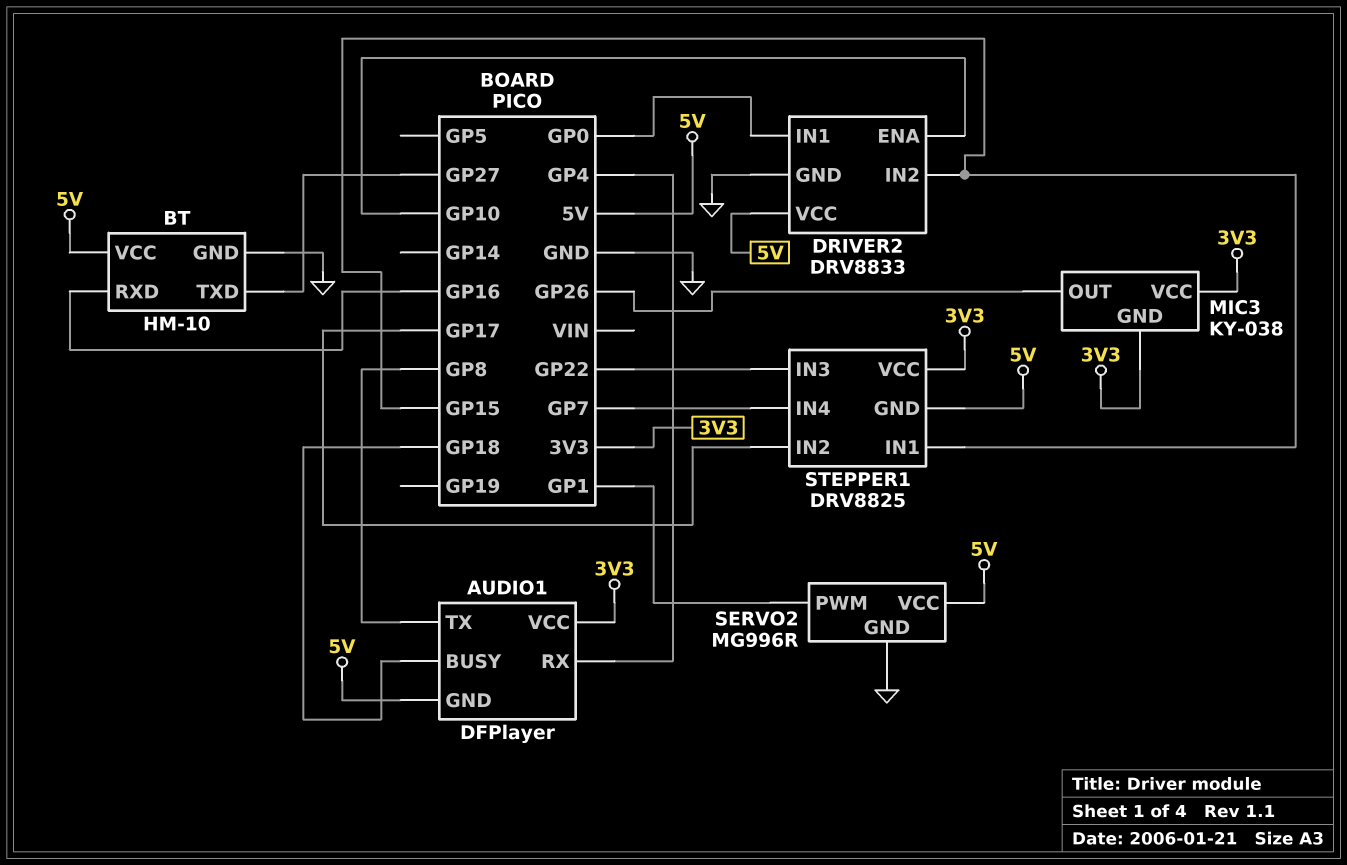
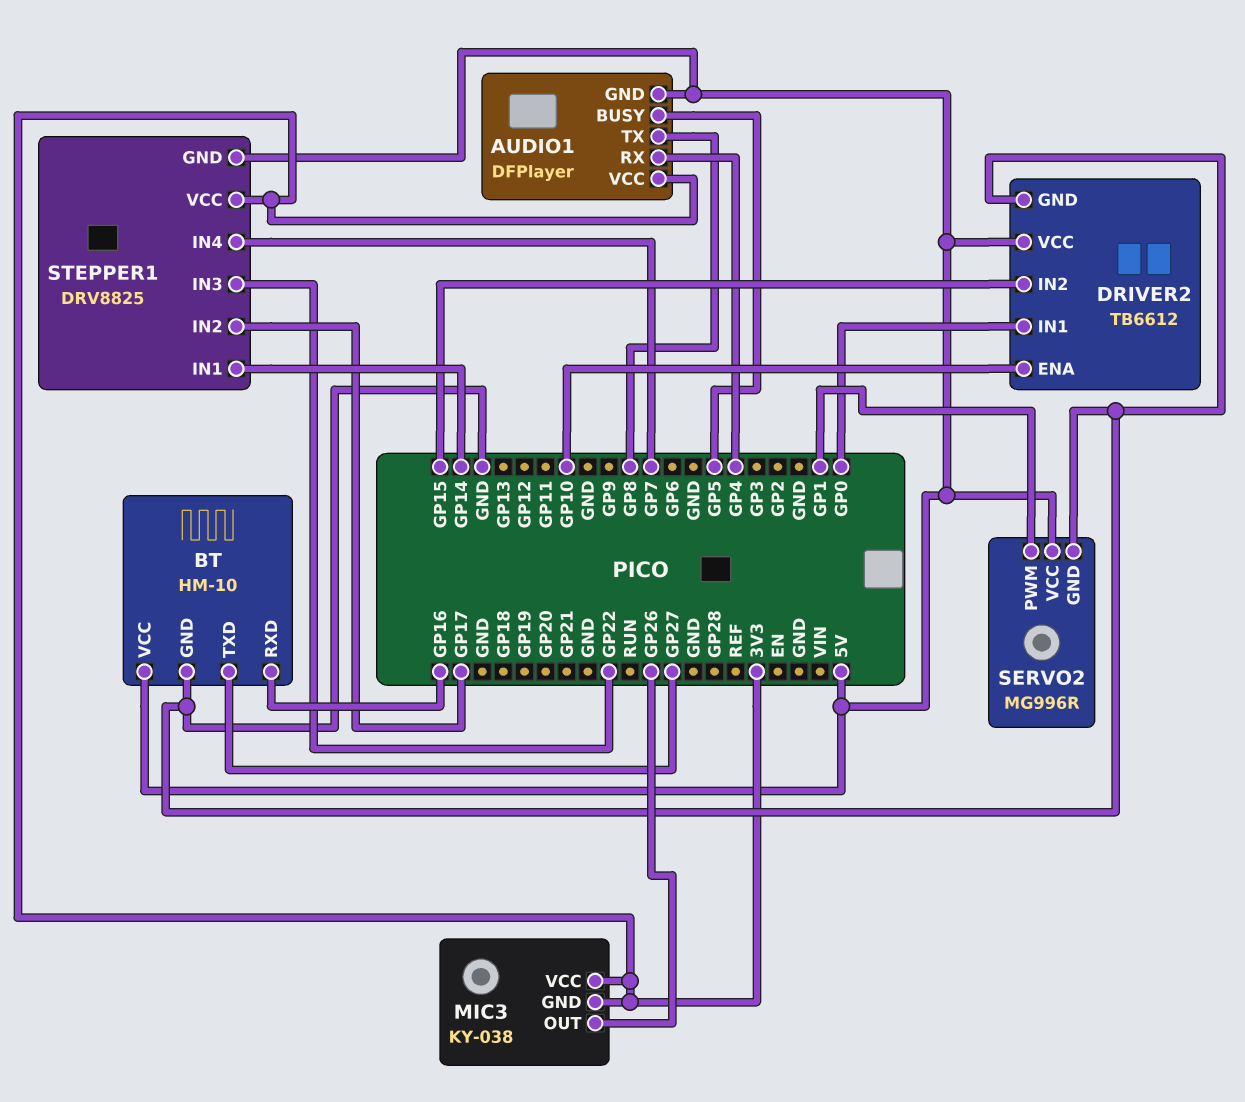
AUDIO1 pin BUSY: GP18 -> GP5
DRIVER2: DRV8833 -> TB6612
STEPPER1 pin IN1: GP15 -> GP14

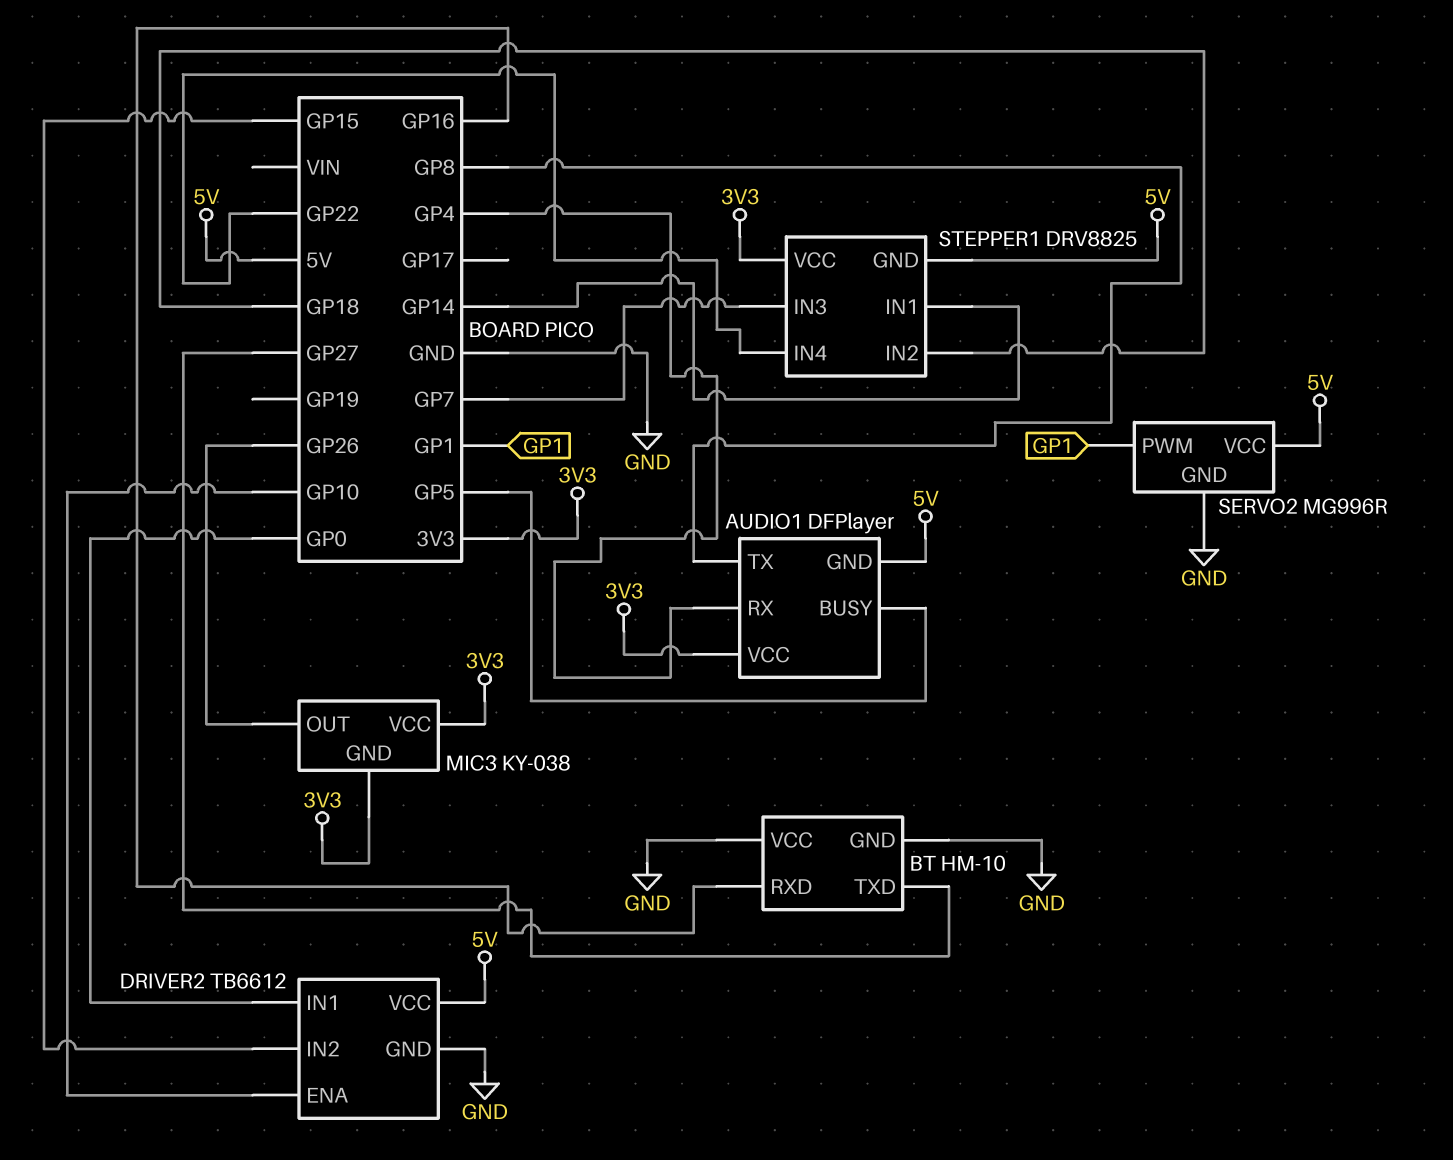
BT pin VCC: 5V -> GND
STEPPER1 pin IN2: GP17 -> GP18
STEPPER1 pin IN3: GP22 -> GP7
STEPPER1 pin IN4: GP7 -> GP22

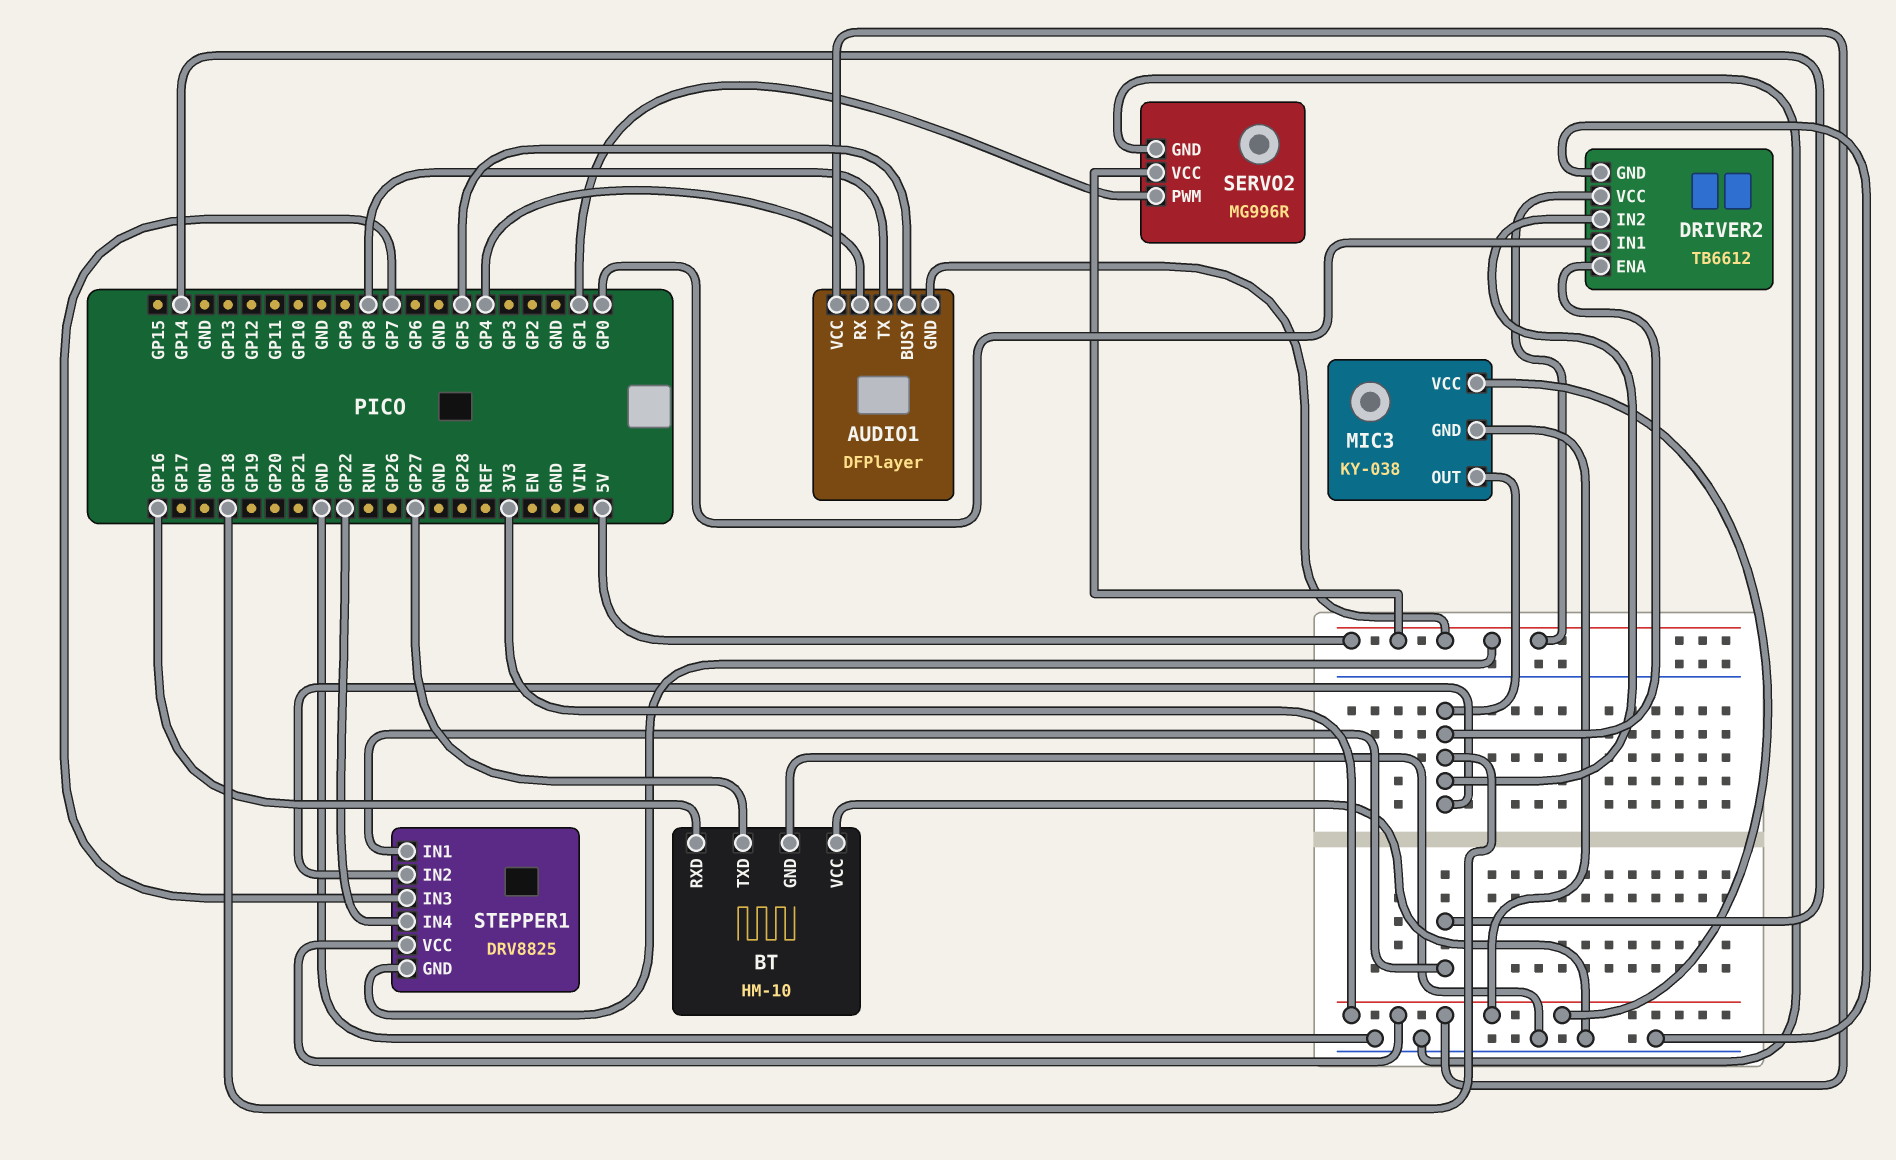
DRIVER2 pin ENA: GP10 -> GP18
DRIVER2 pin IN2: GP15 -> GP18
MIC3 pin OUT: GP26 -> GP18

